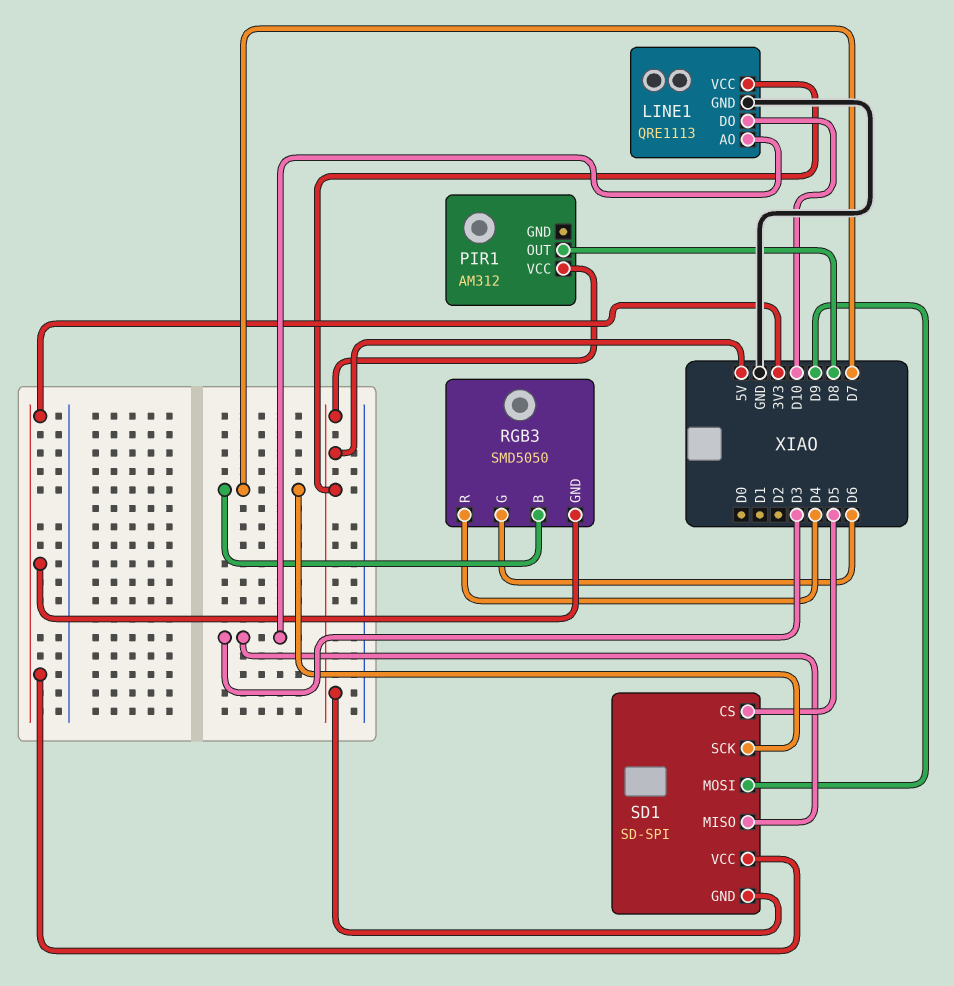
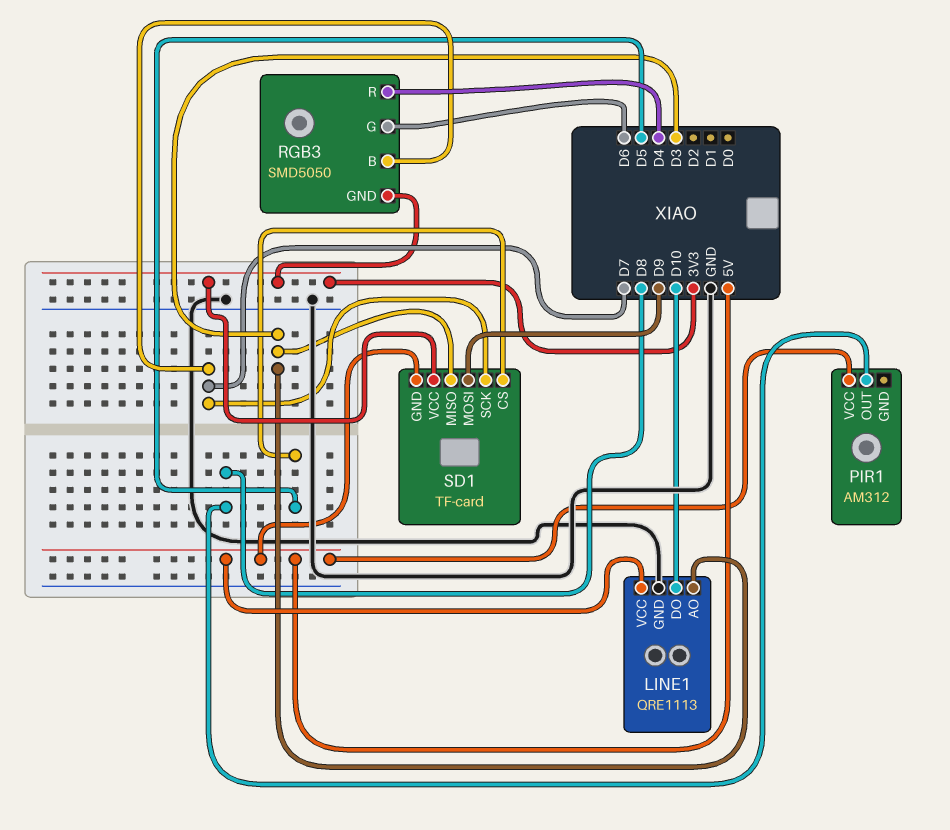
SD1: SD-SPI -> TF-card

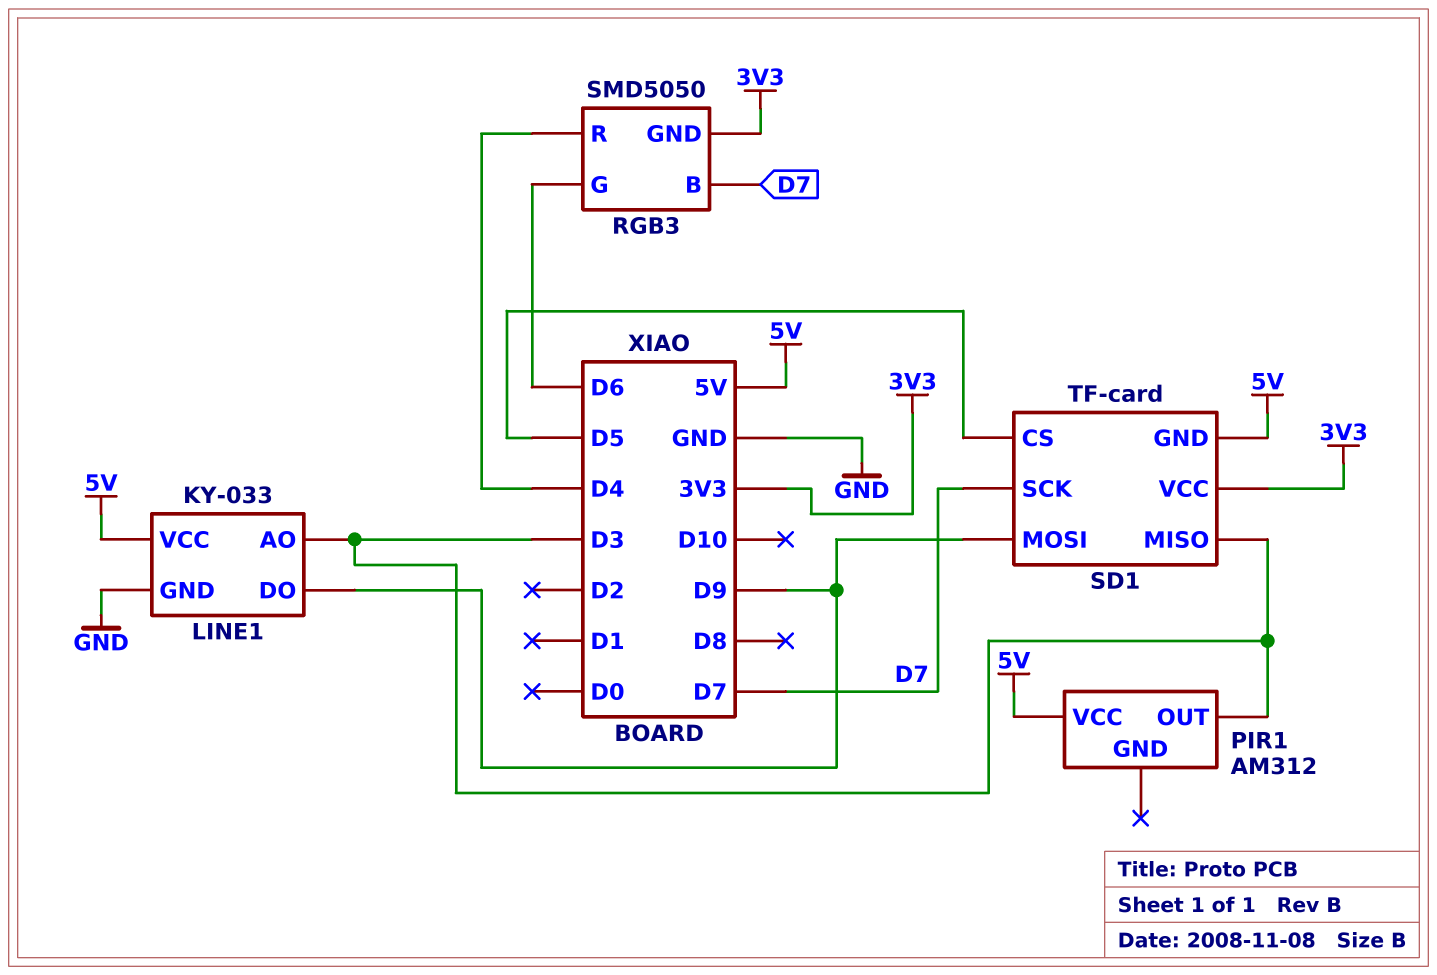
LINE1: QRE1113 -> KY-033
LINE1 pin DO: D10 -> D9
PIR1 pin OUT: D8 -> D3

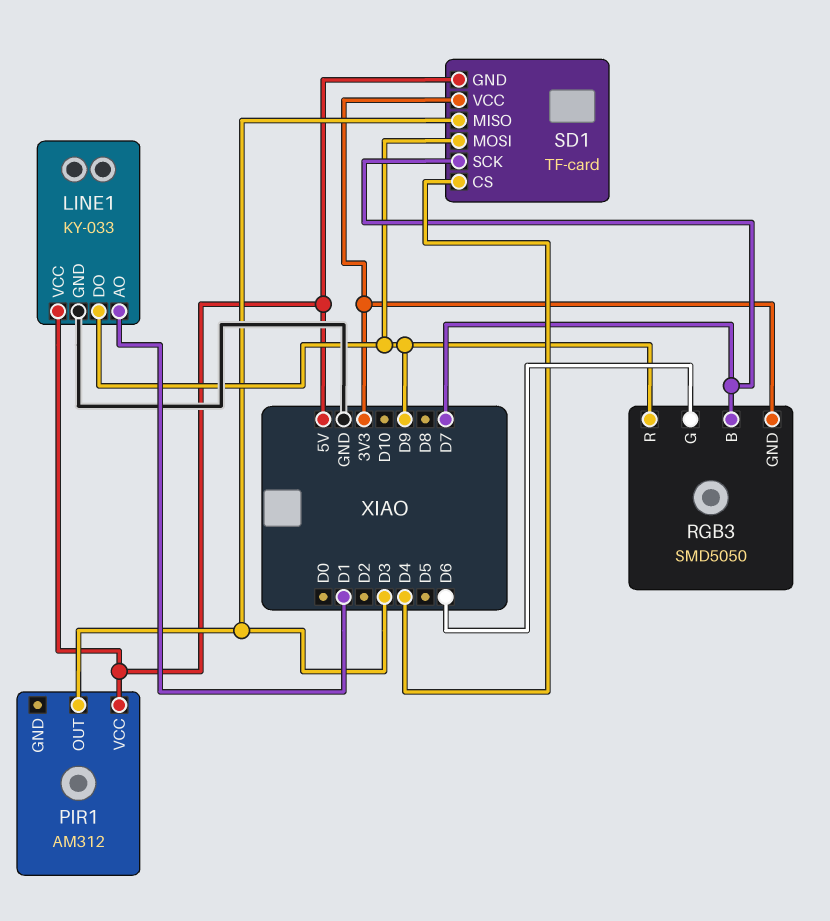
LINE1 pin AO: D3 -> D1
RGB3 pin R: D4 -> D9
SD1 pin CS: D5 -> D4

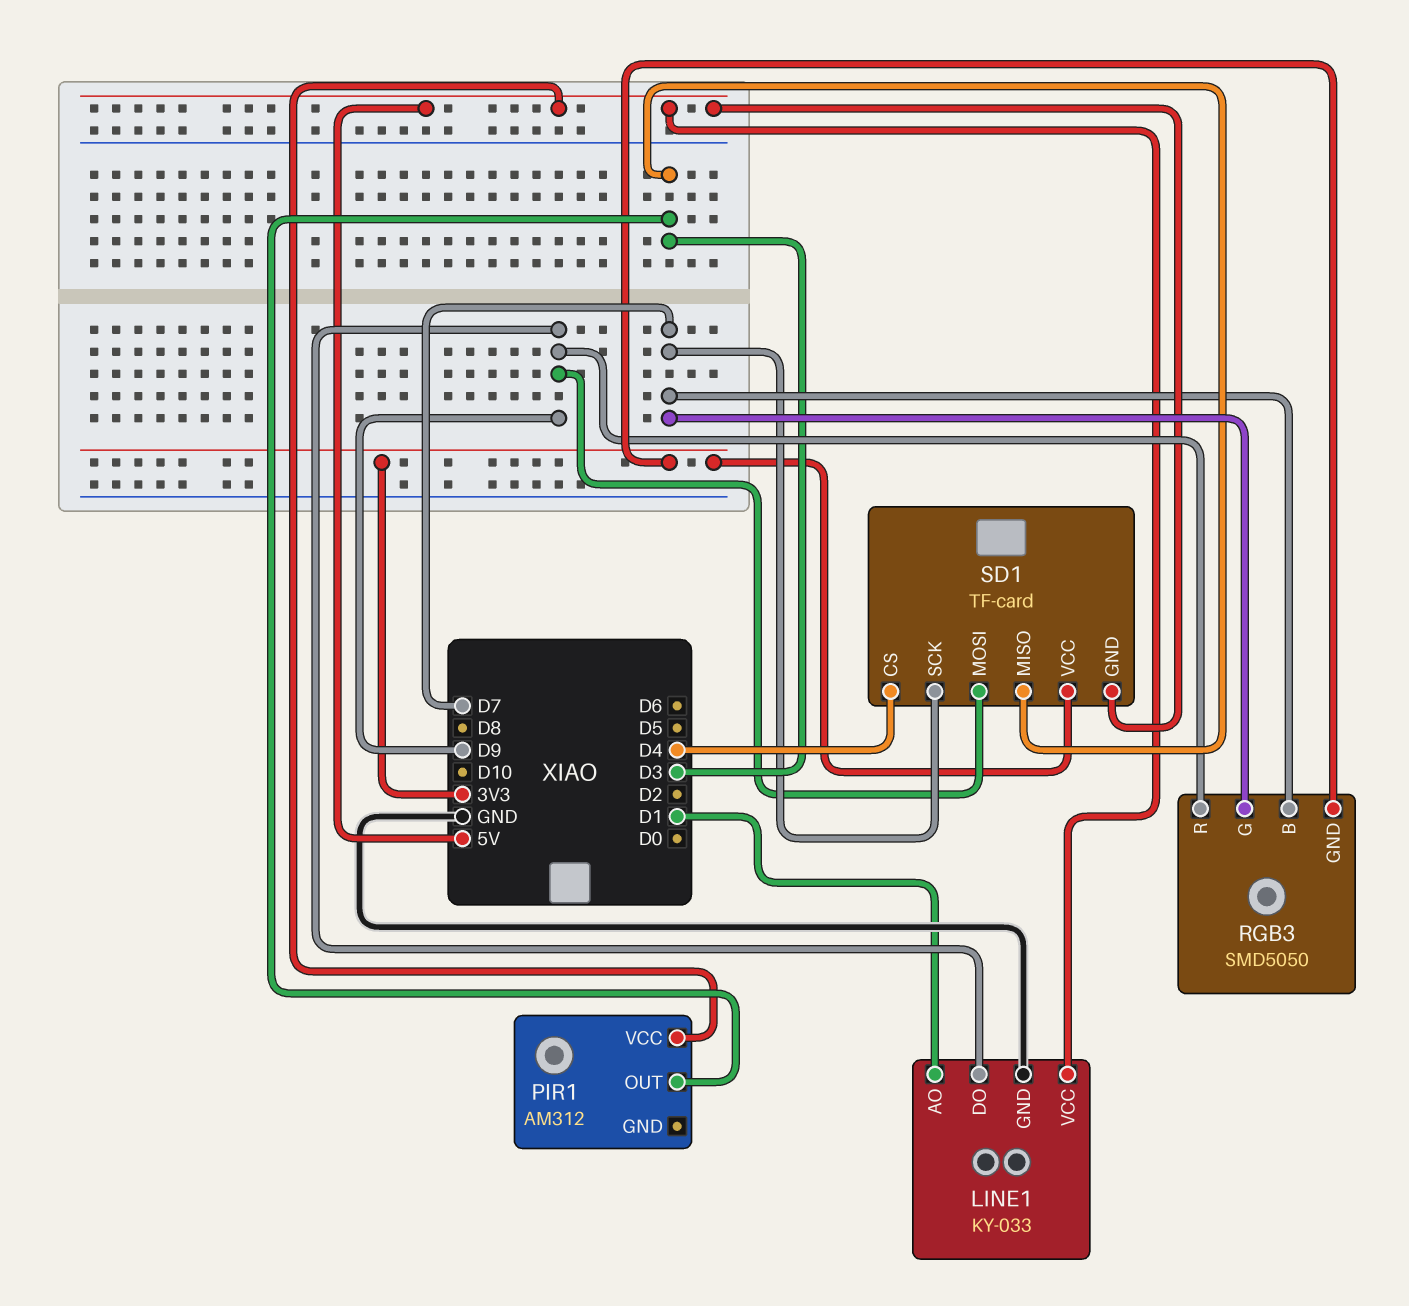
RGB3 pin G: D6 -> D7

